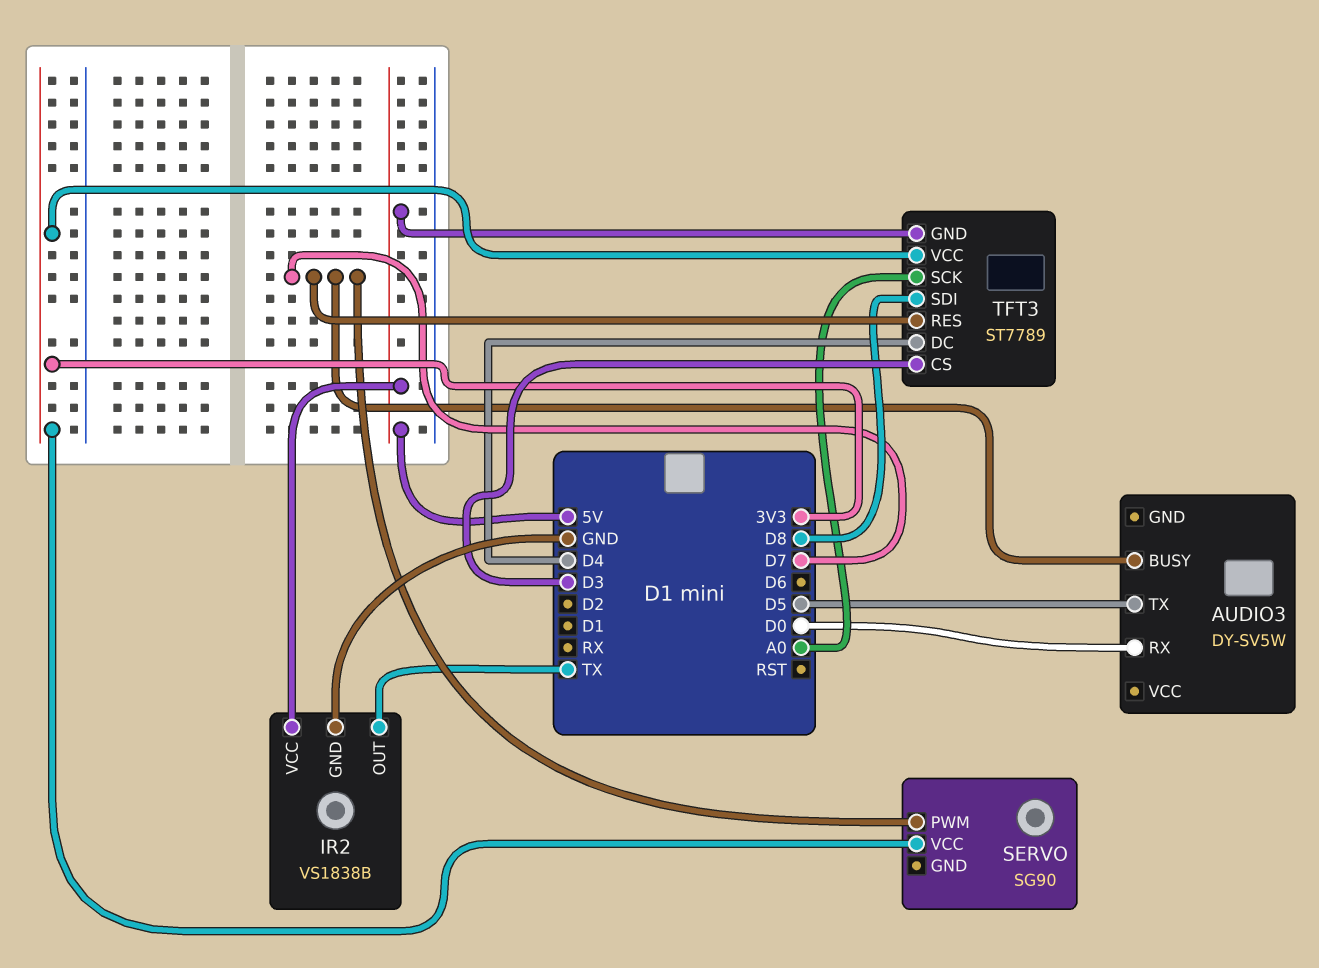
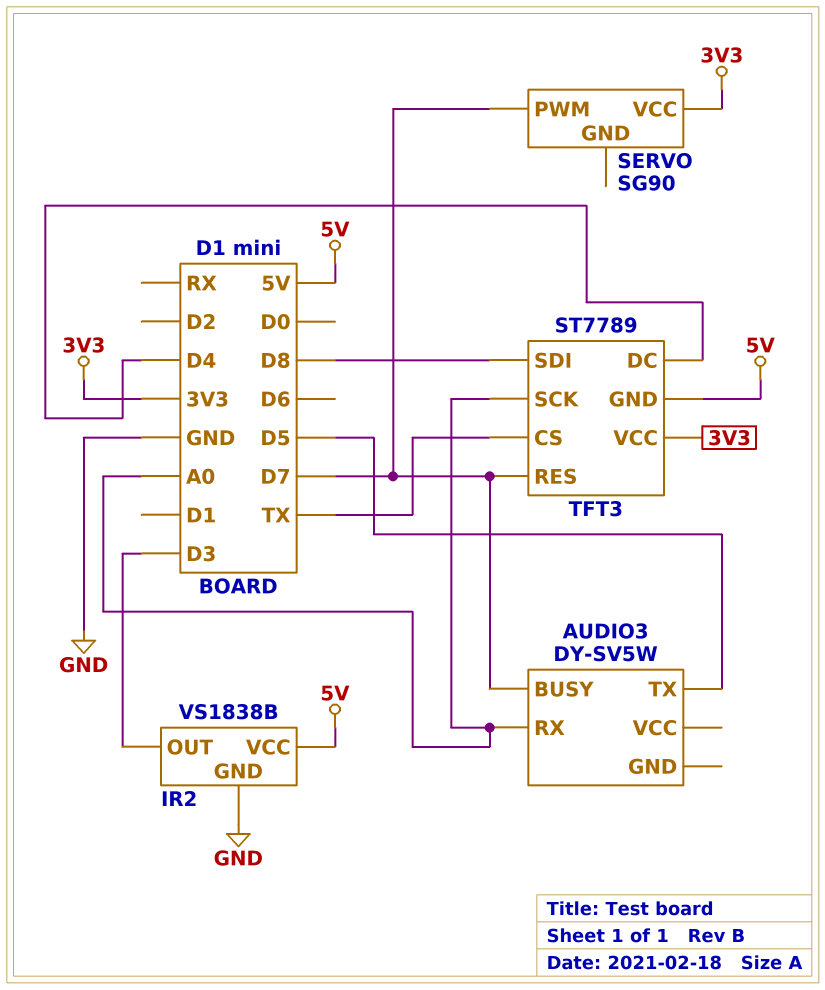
AUDIO3 pin RX: D0 -> A0
IR2 pin OUT: TX -> D3
TFT3 pin CS: D3 -> TX

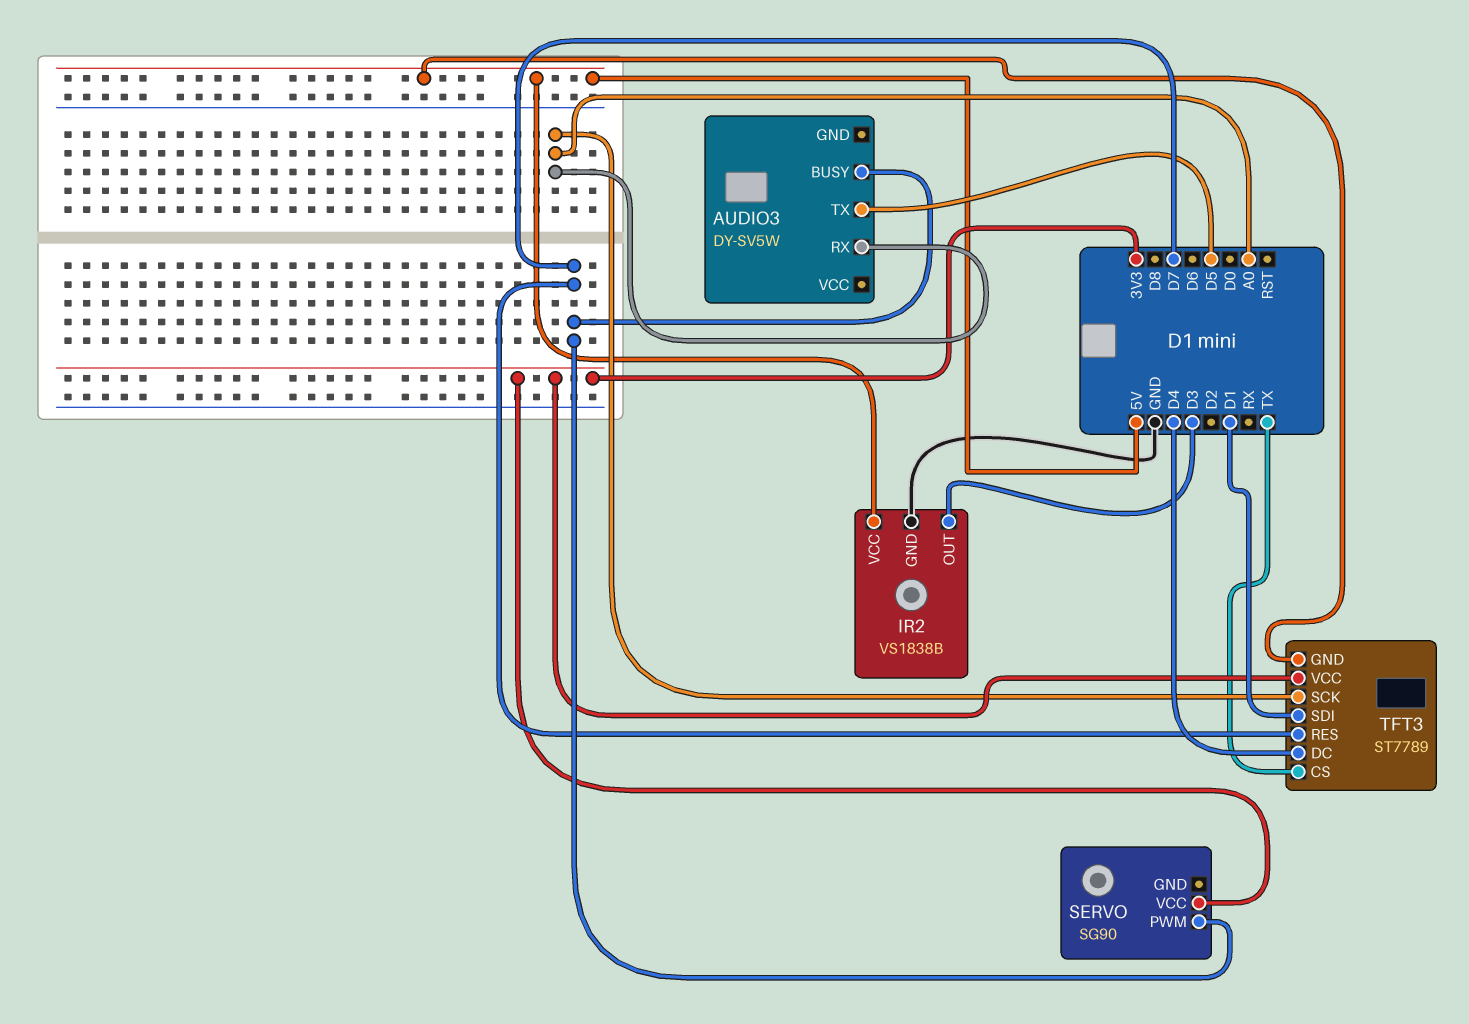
TFT3 pin SDI: D8 -> D1

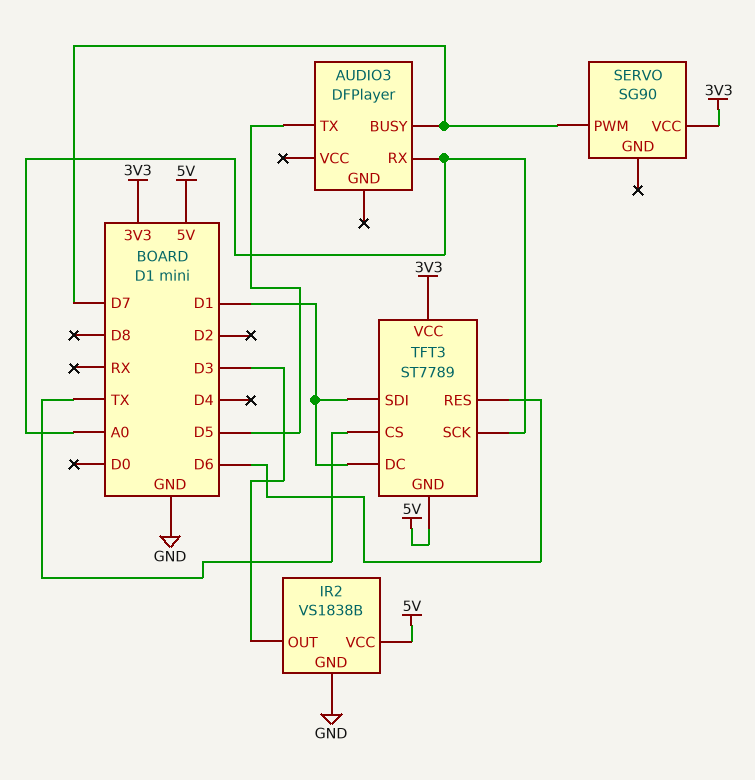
AUDIO3: DY-SV5W -> DFPlayer
TFT3 pin DC: D4 -> D1
TFT3 pin RES: D7 -> D6

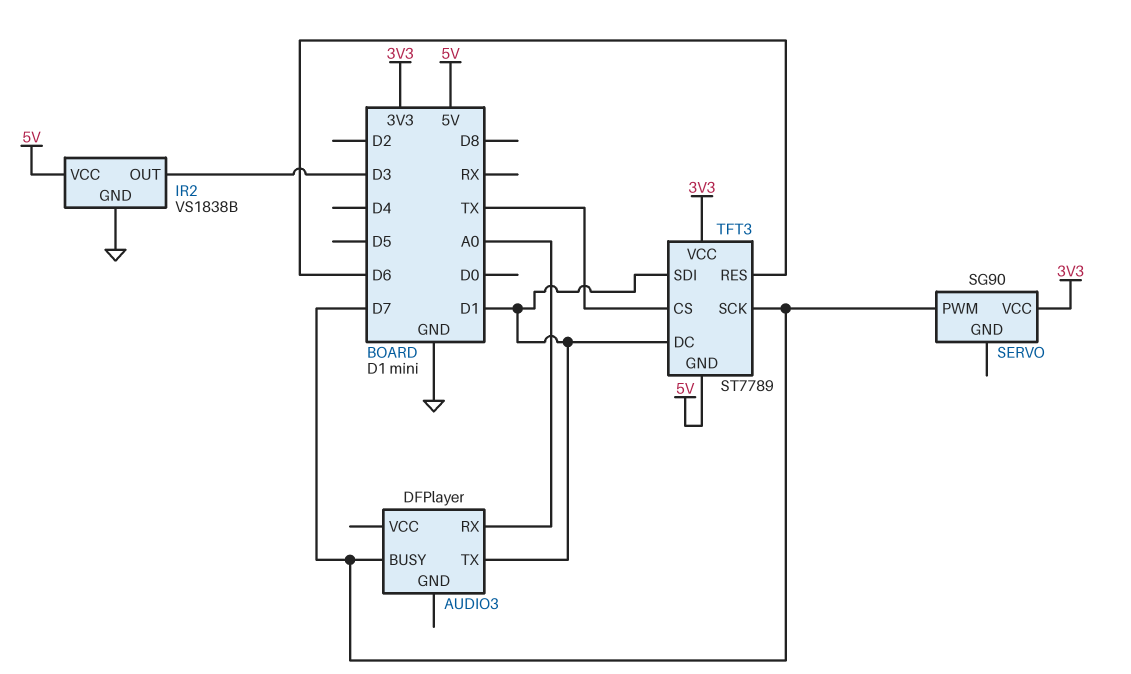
AUDIO3 pin TX: D5 -> D1
TFT3 pin SCK: A0 -> D7

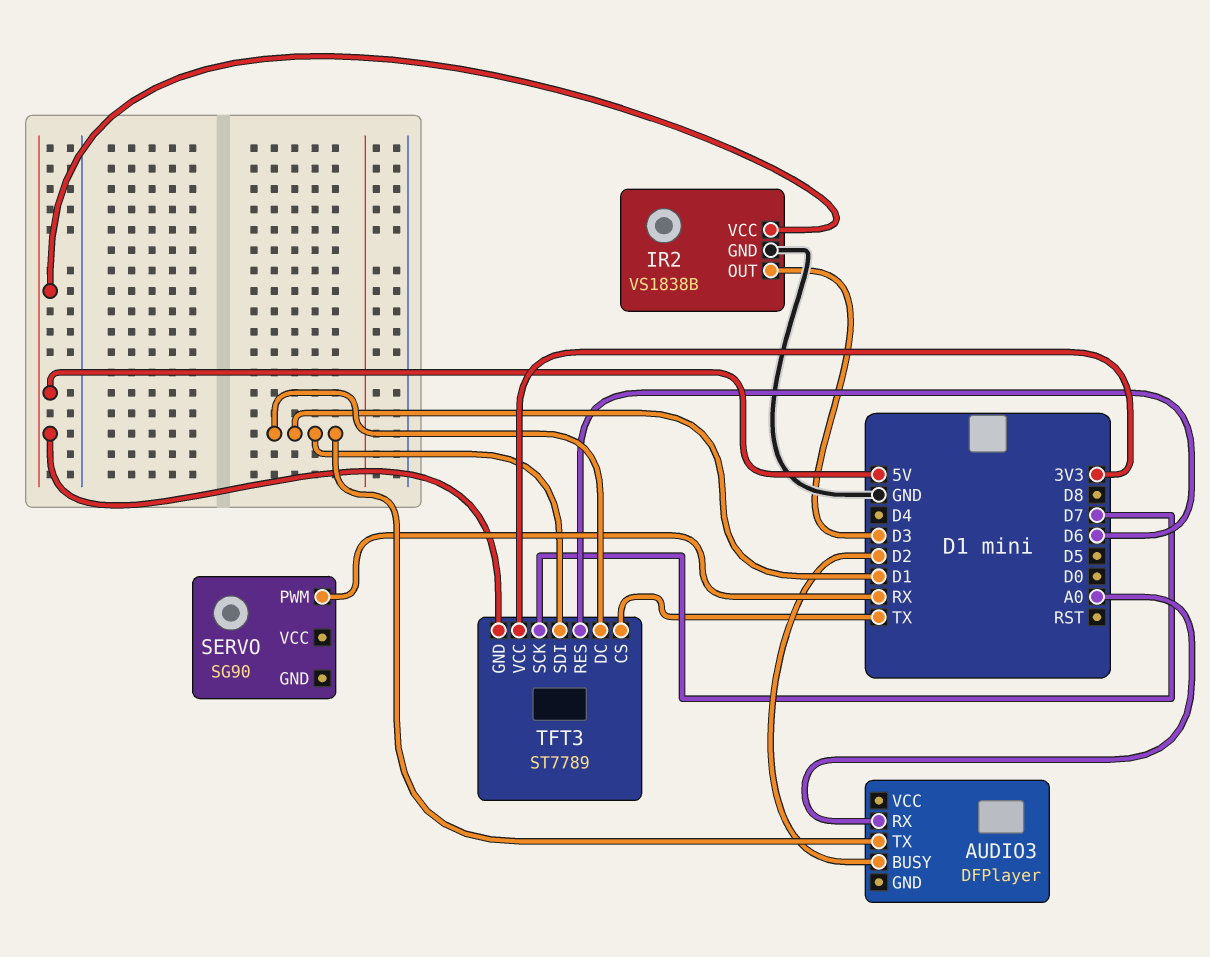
AUDIO3 pin BUSY: D7 -> D2
SERVO pin PWM: D7 -> RX
SERVO pin VCC: 3V3 -> none

